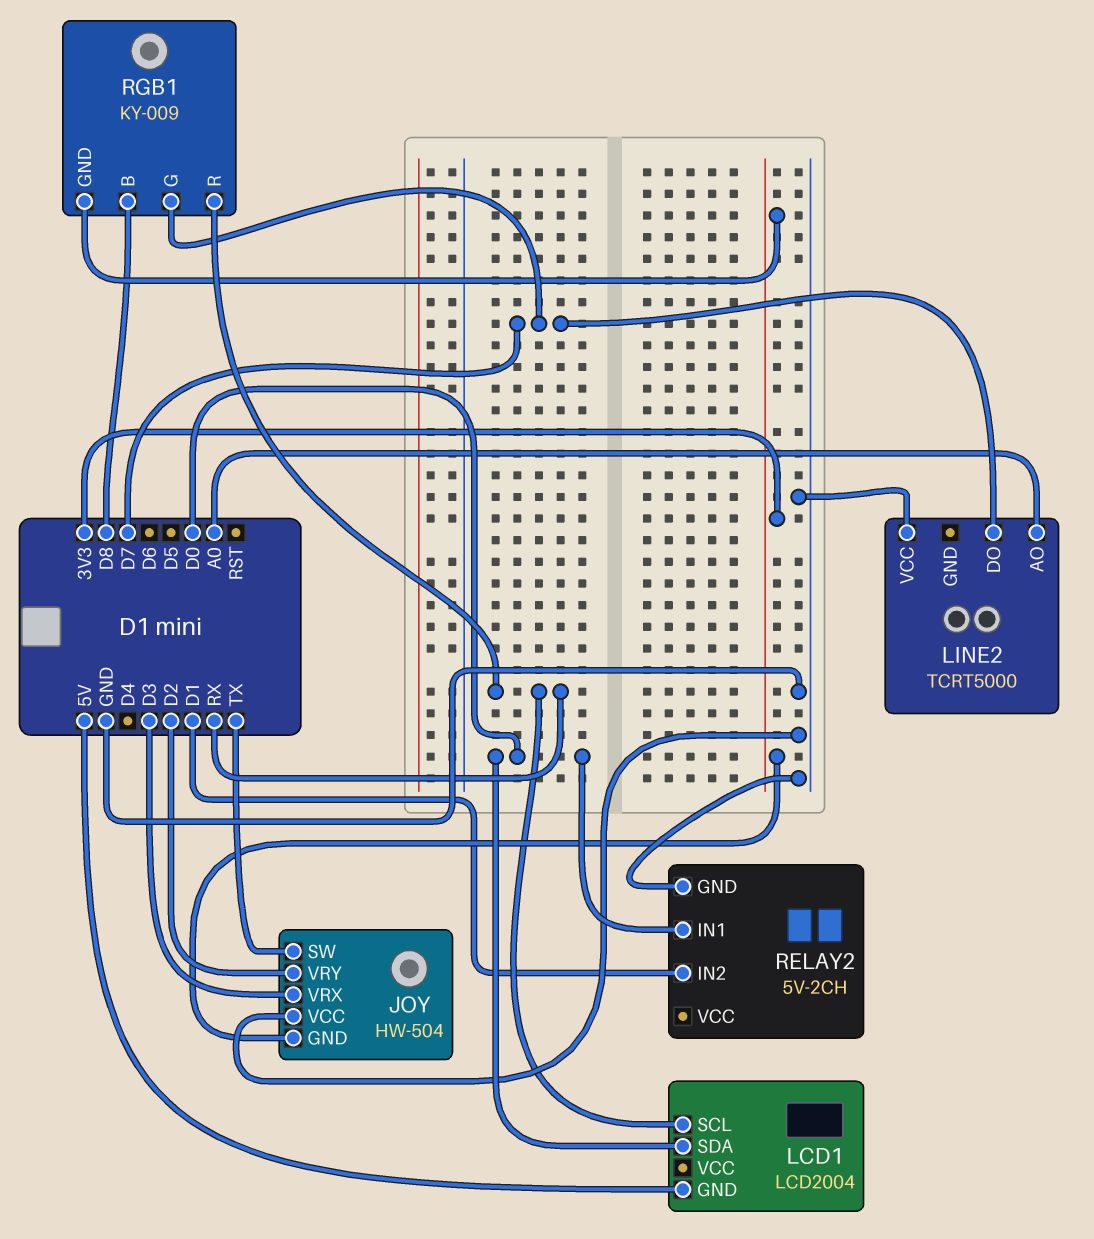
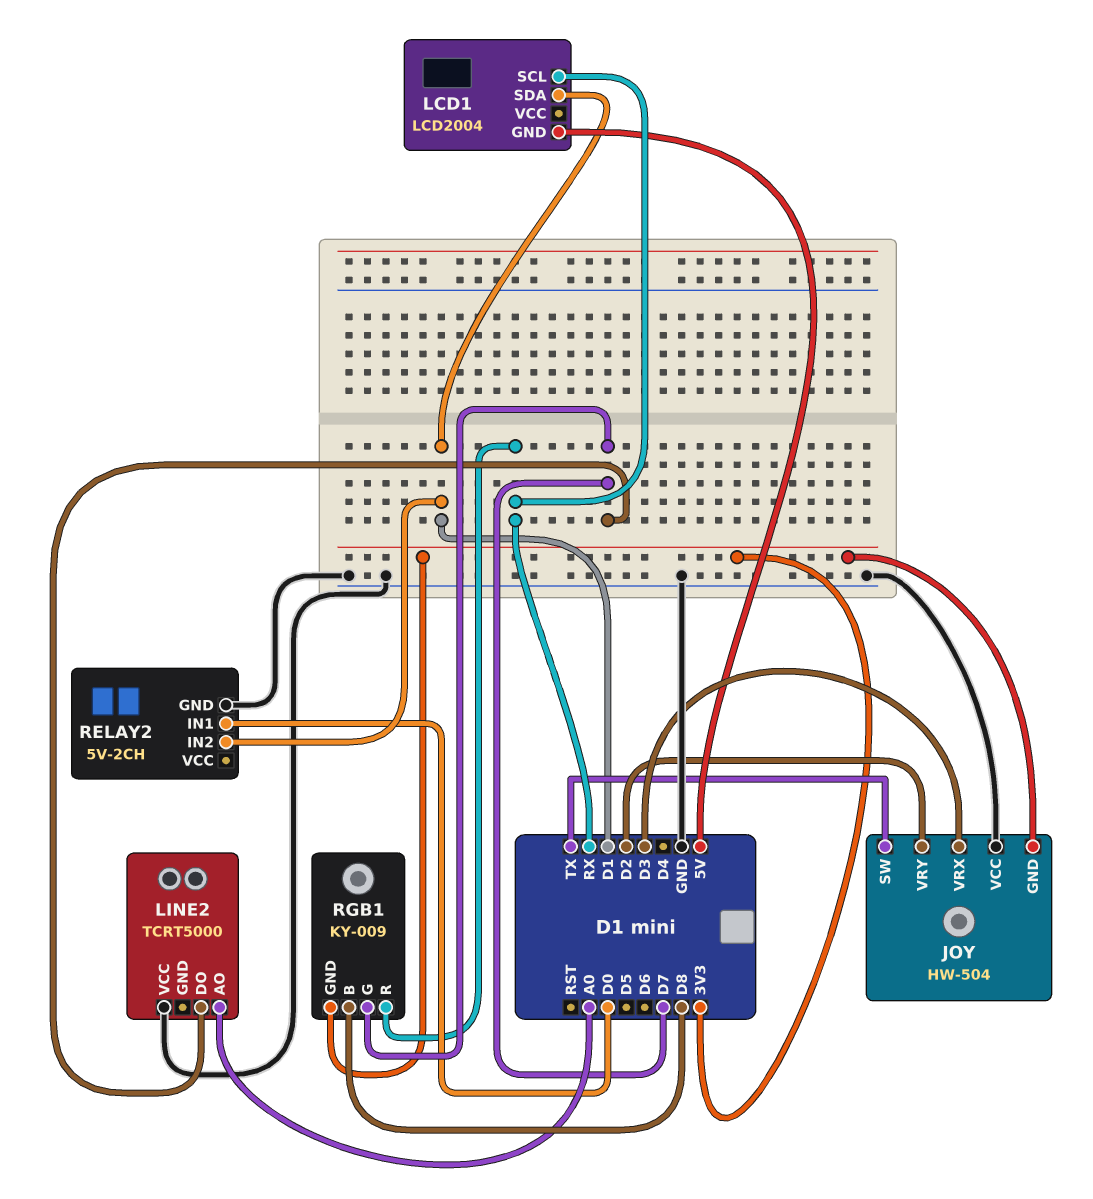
LCD1 pin SDA: D0 -> D1

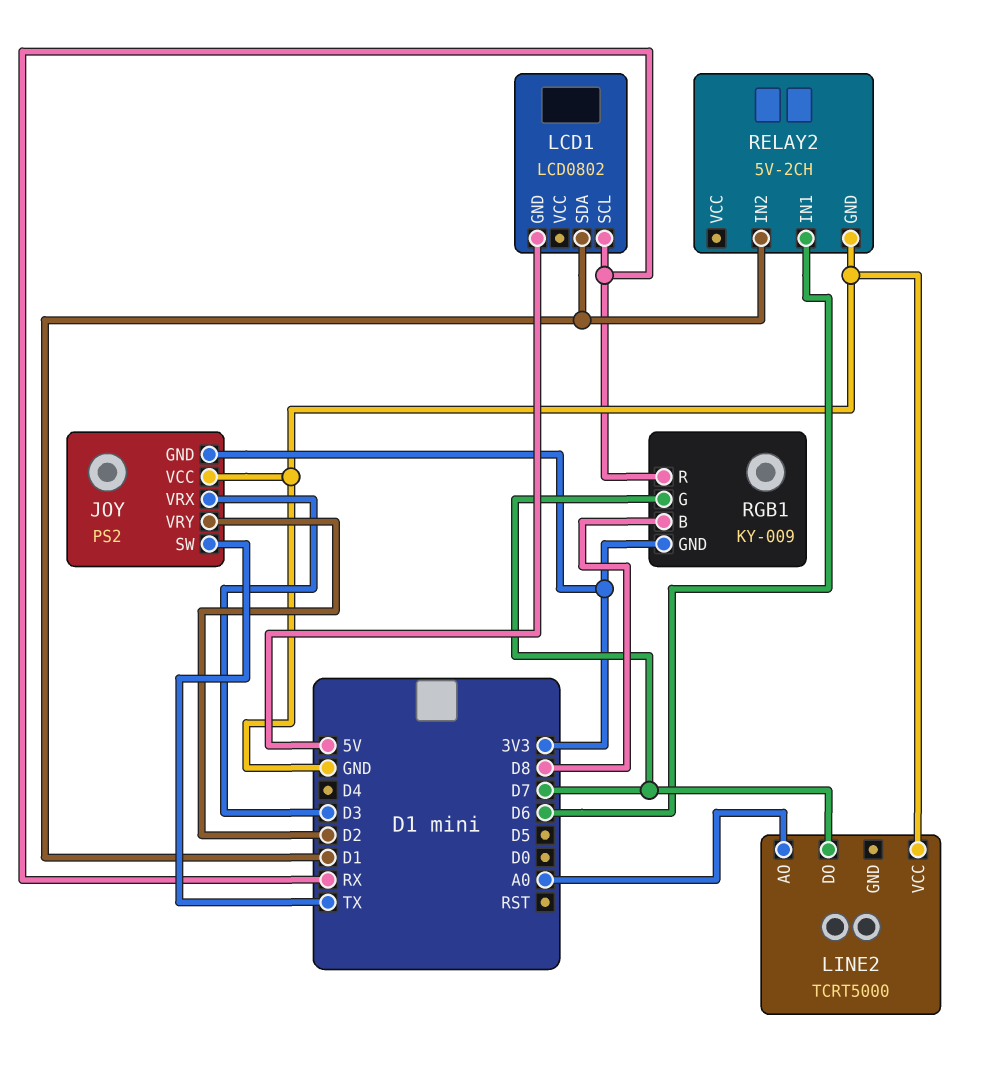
JOY: HW-504 -> PS2
LCD1: LCD2004 -> LCD0802
RELAY2 pin IN1: D0 -> D6

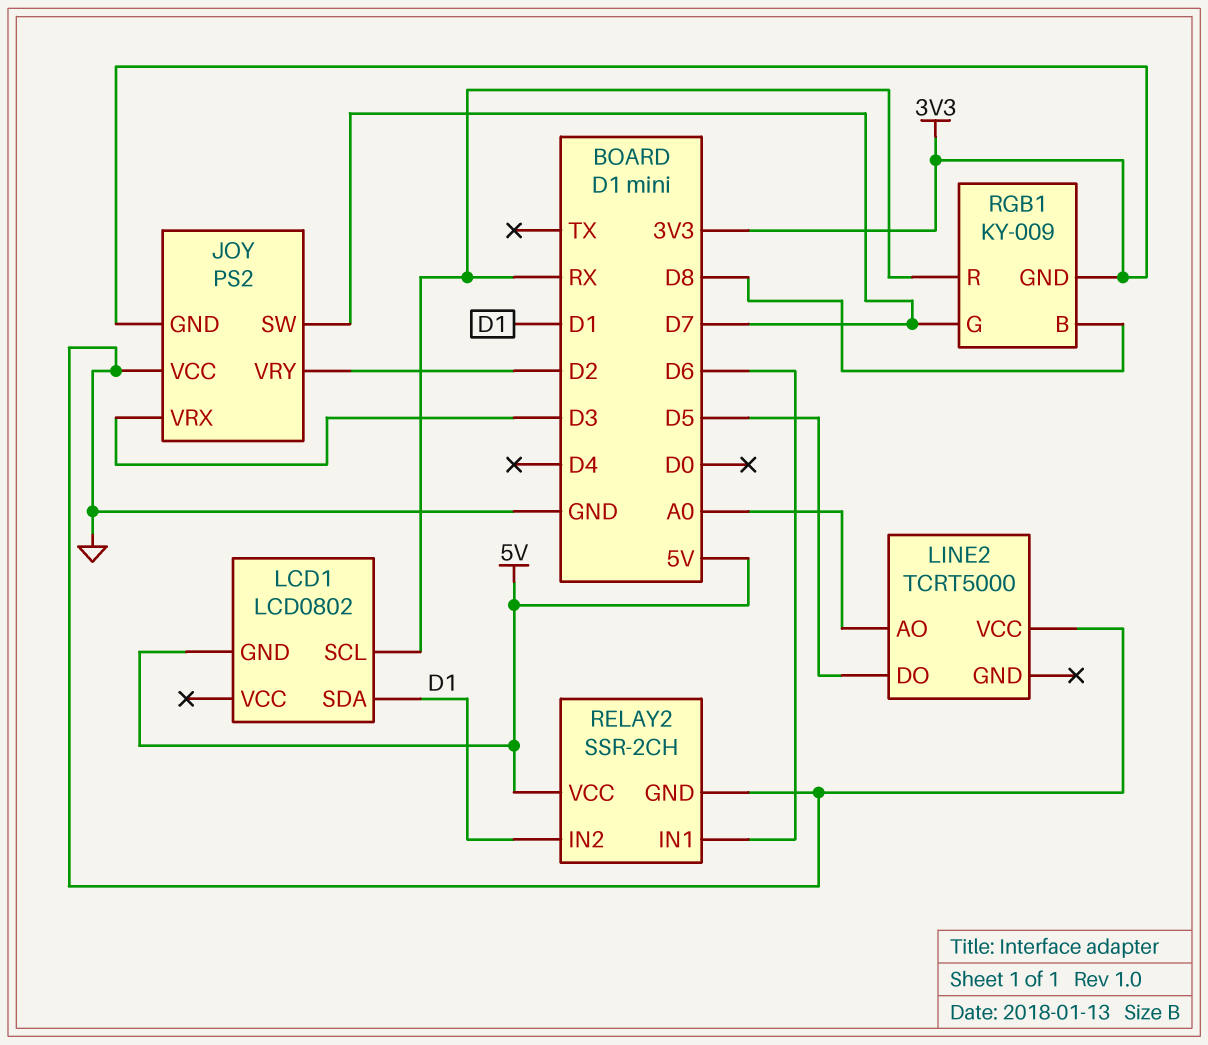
JOY pin SW: TX -> D7
LINE2 pin DO: D7 -> D5
RELAY2: 5V-2CH -> SSR-2CH
RELAY2 pin VCC: none -> 5V

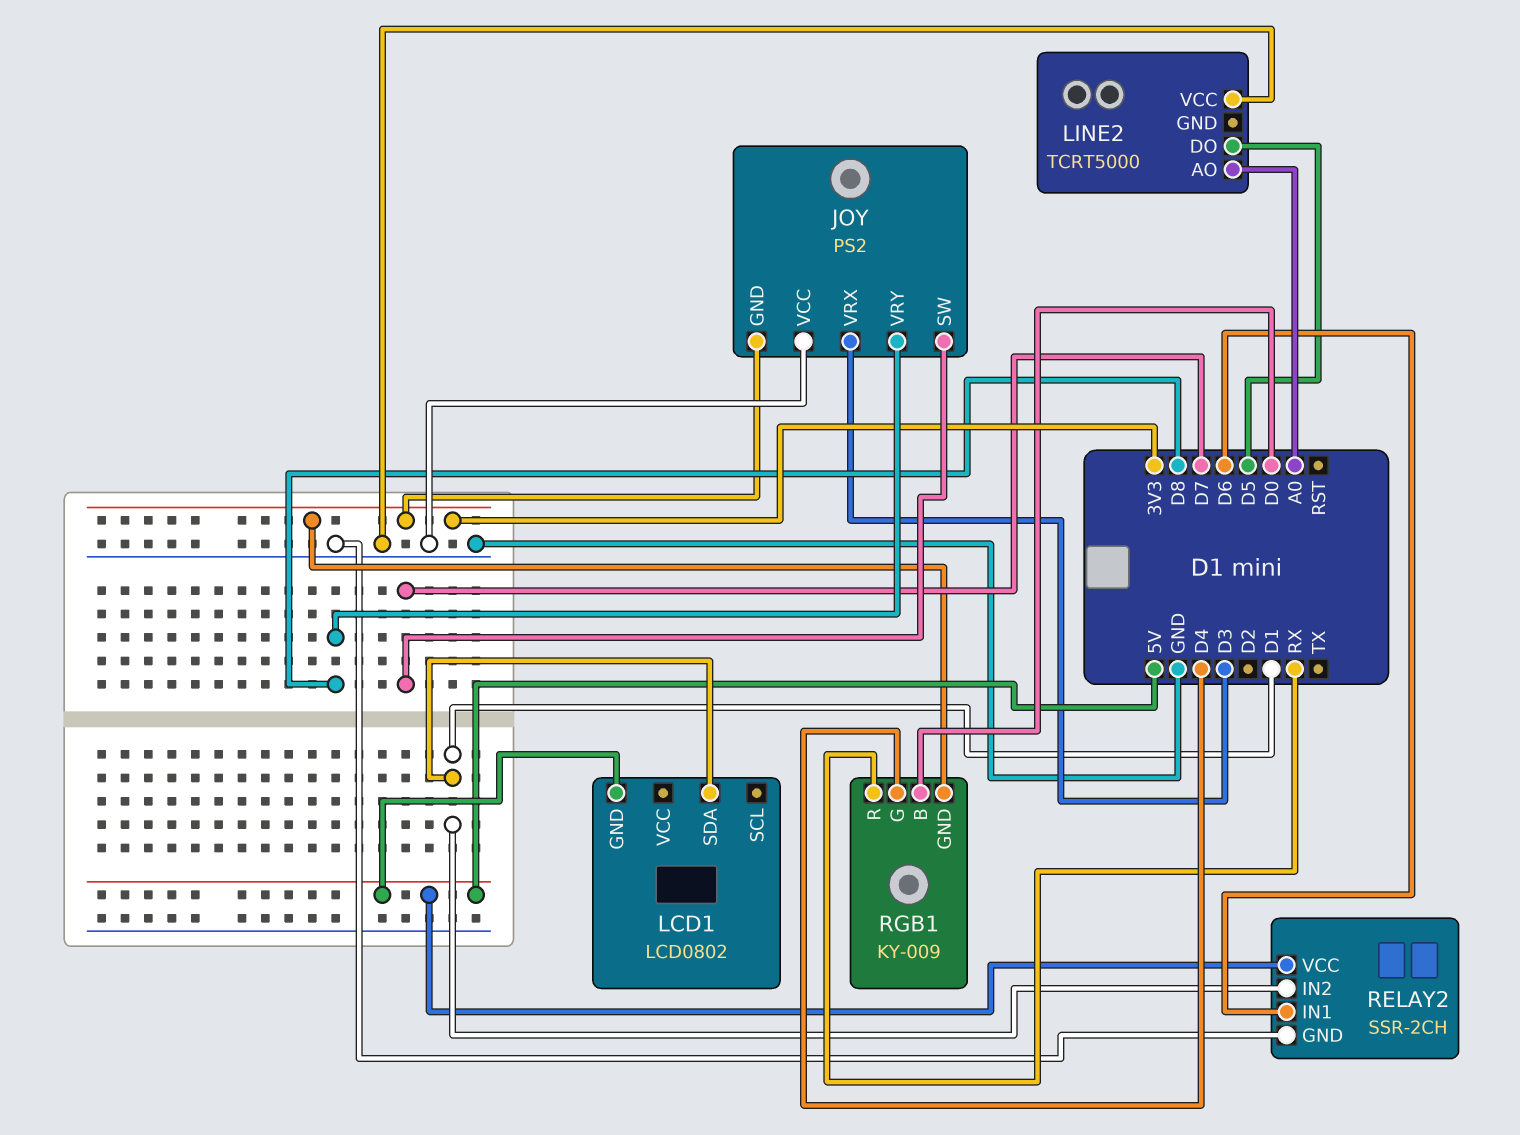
JOY pin VRY: D2 -> D8
LCD1 pin SCL: RX -> none
RGB1 pin B: D8 -> D0
RGB1 pin G: D7 -> D4

